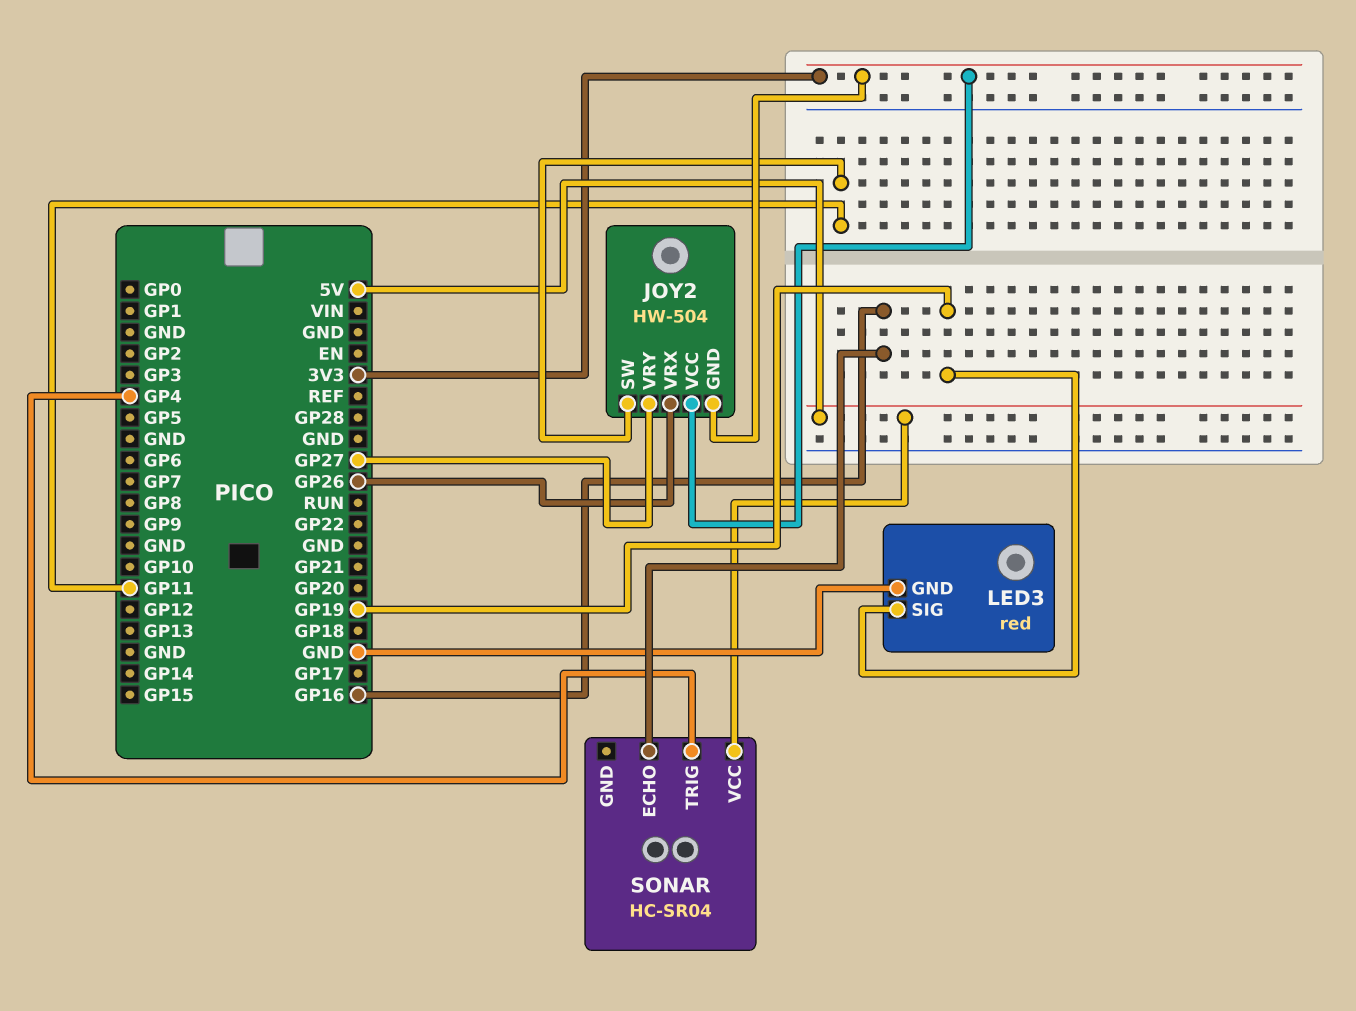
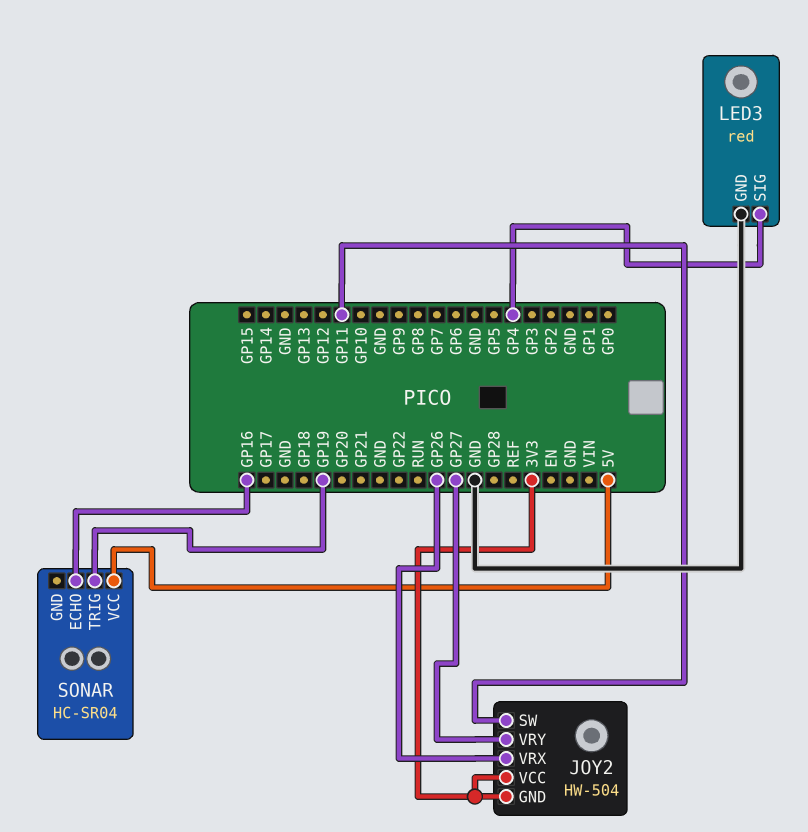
LED3 pin SIG: GP19 -> GP4
SONAR pin TRIG: GP4 -> GP19

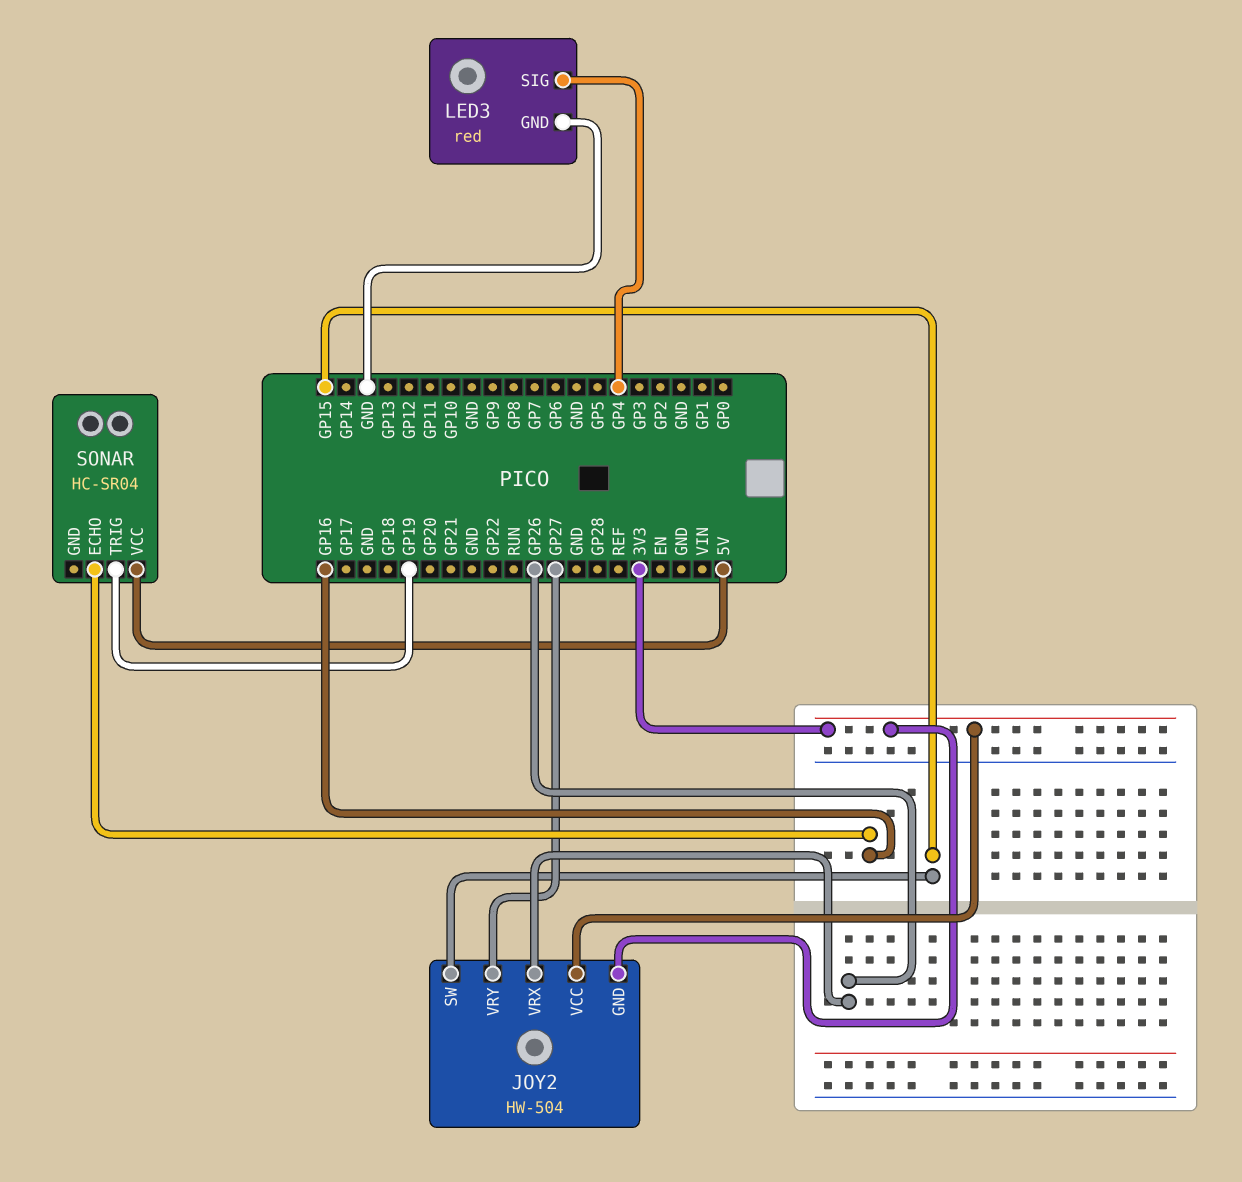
JOY2 pin SW: GP11 -> GP15

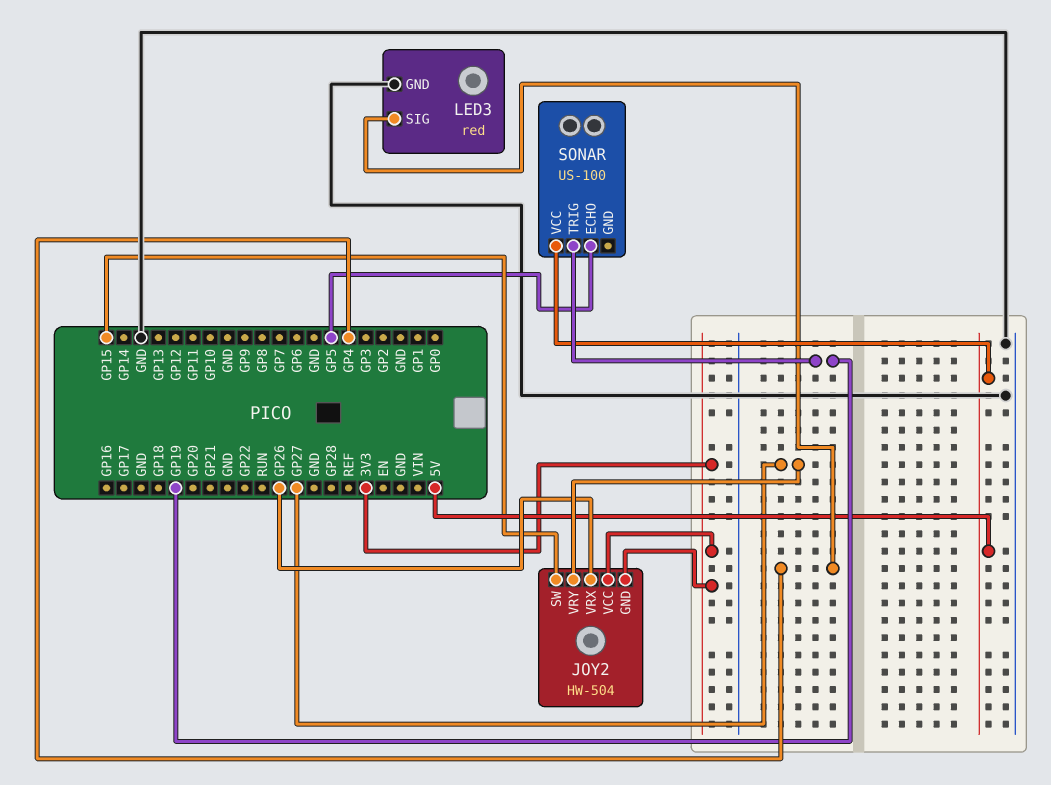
SONAR: HC-SR04 -> US-100
SONAR pin ECHO: GP16 -> GP5

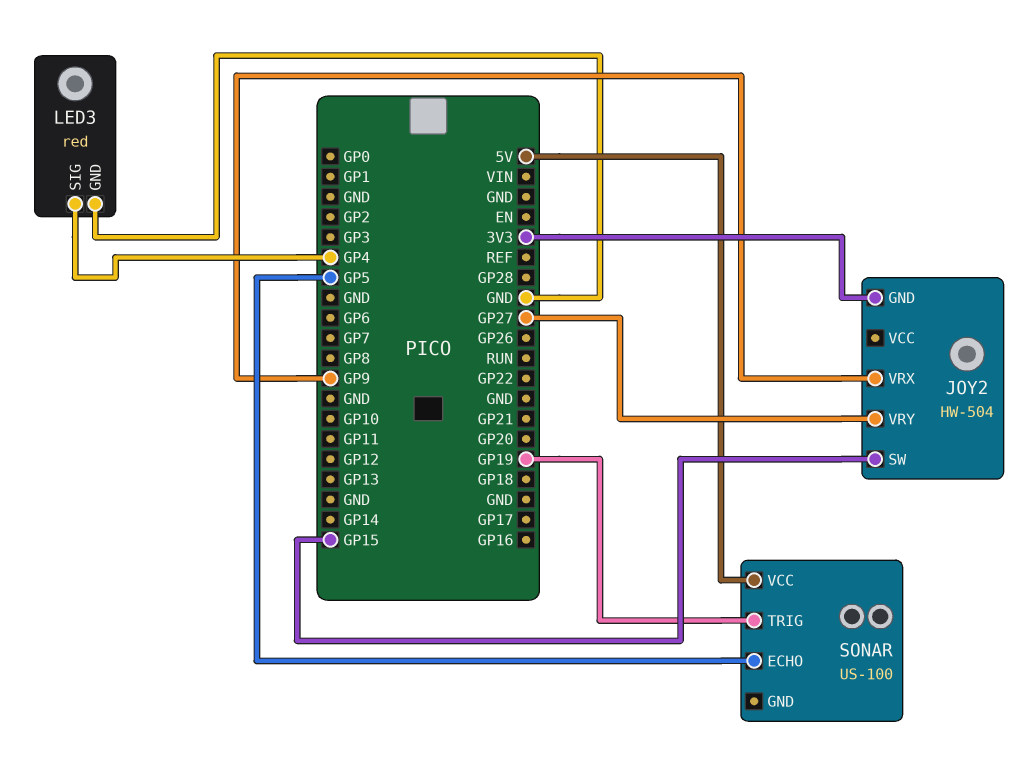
JOY2 pin VCC: 3V3 -> none
JOY2 pin VRX: GP26 -> GP9

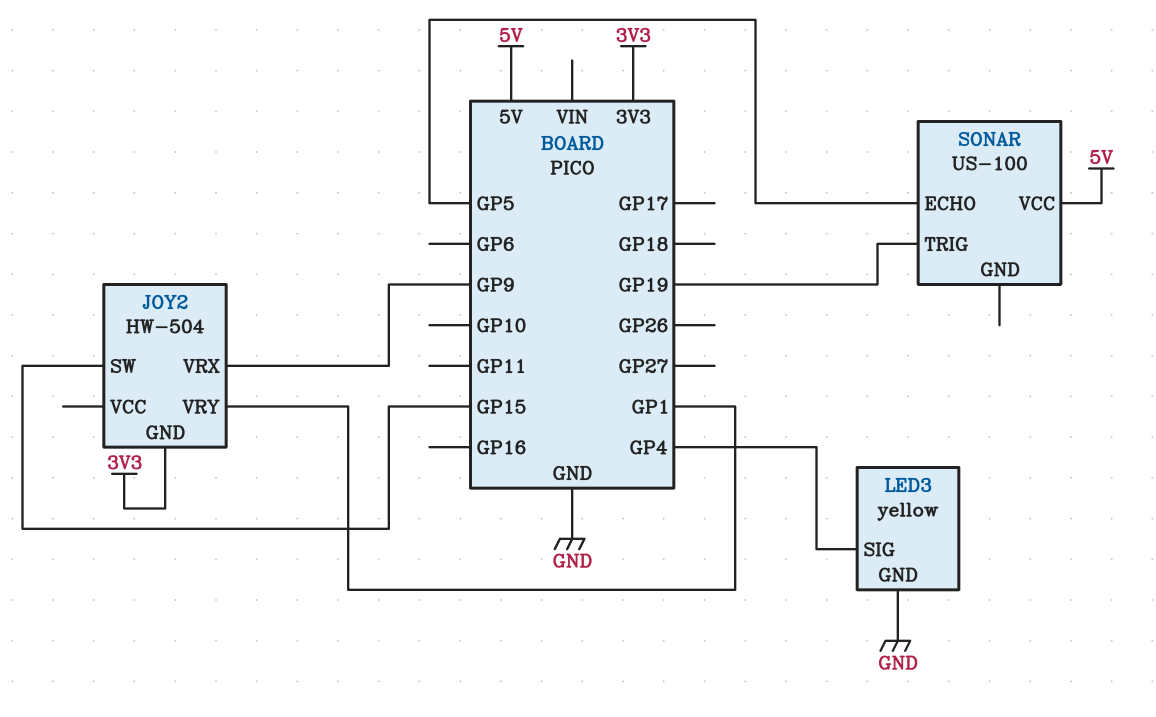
JOY2 pin VRY: GP27 -> GP1
LED3: red -> yellow

